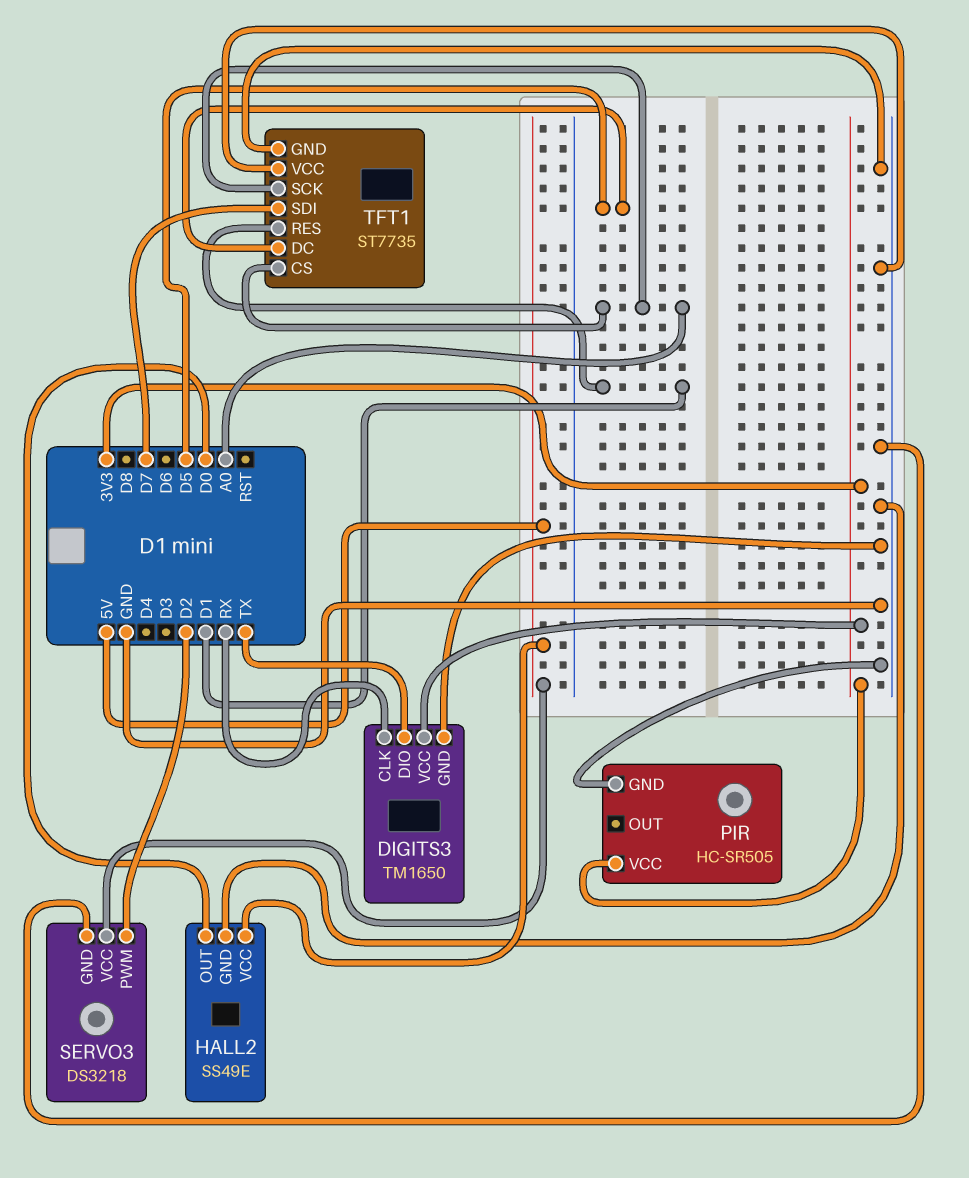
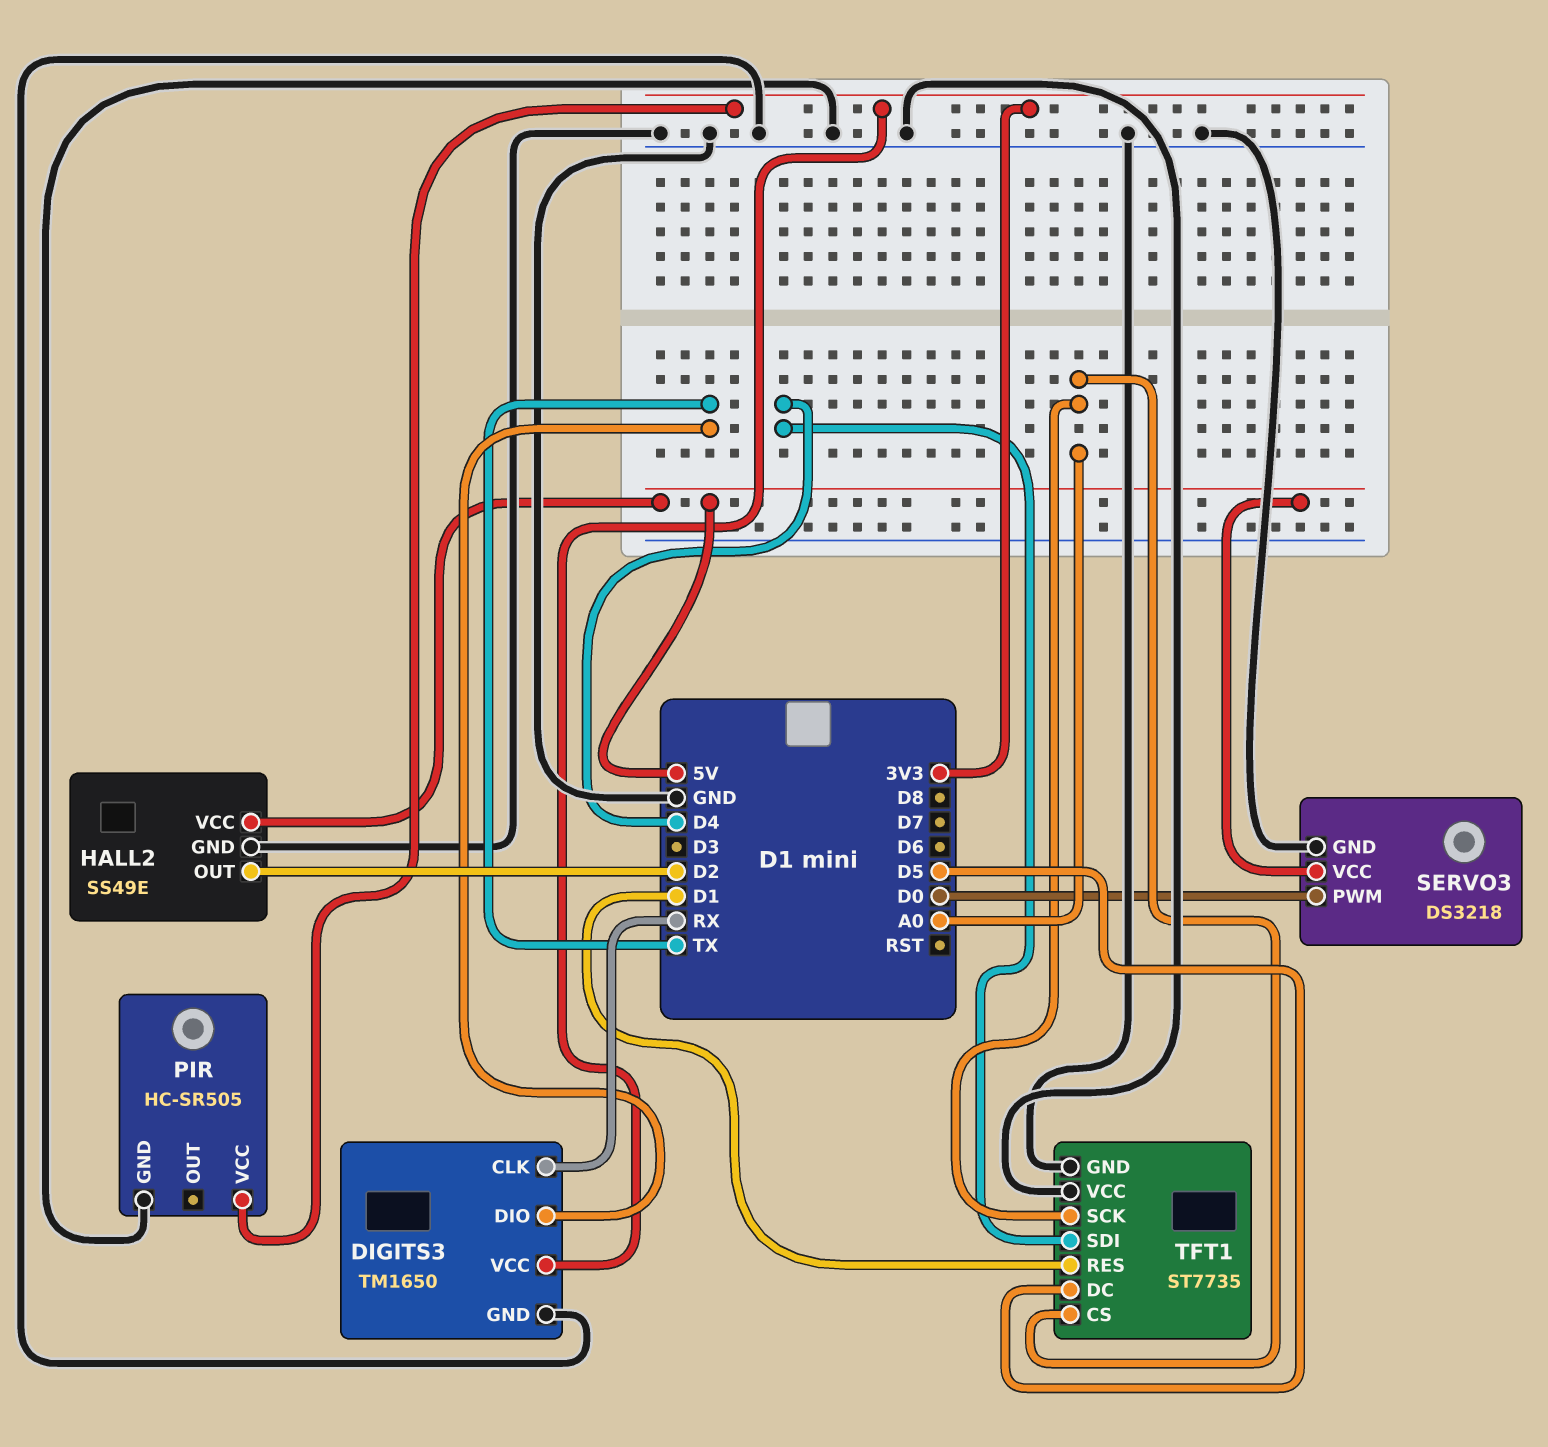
HALL2 pin OUT: D0 -> D2
SERVO3 pin PWM: D2 -> D0
TFT1 pin SDI: D7 -> D4

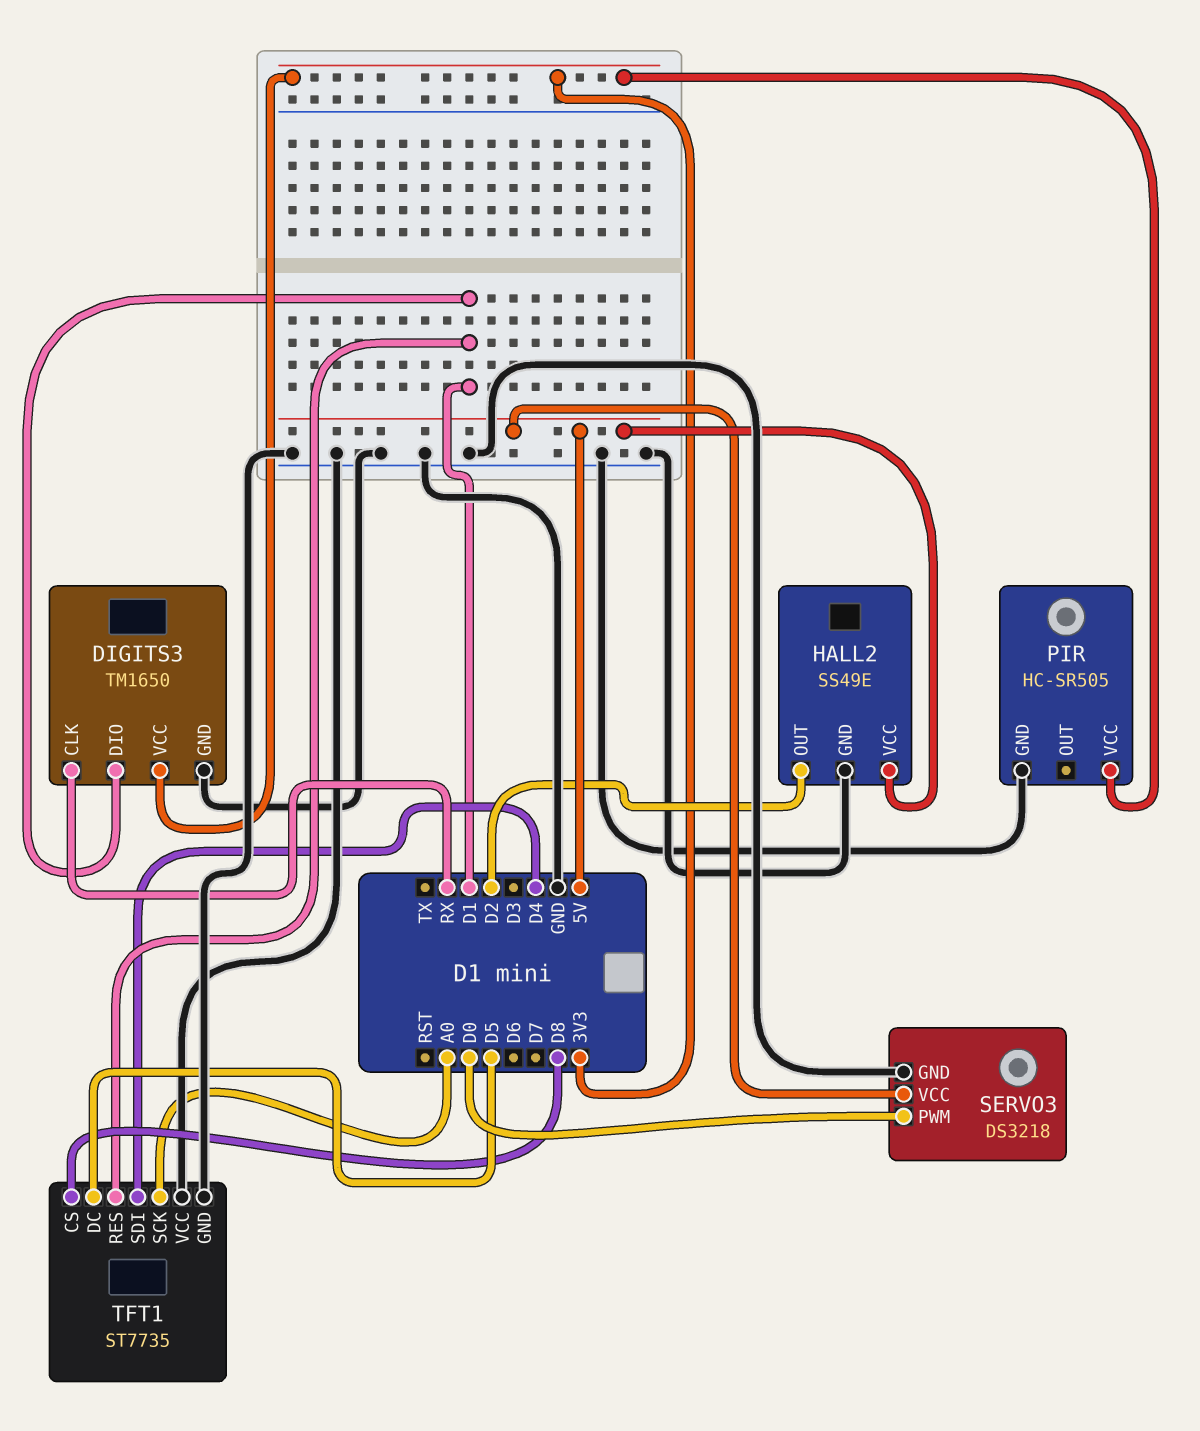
DIGITS3 pin DIO: TX -> D1
TFT1 pin CS: A0 -> D8

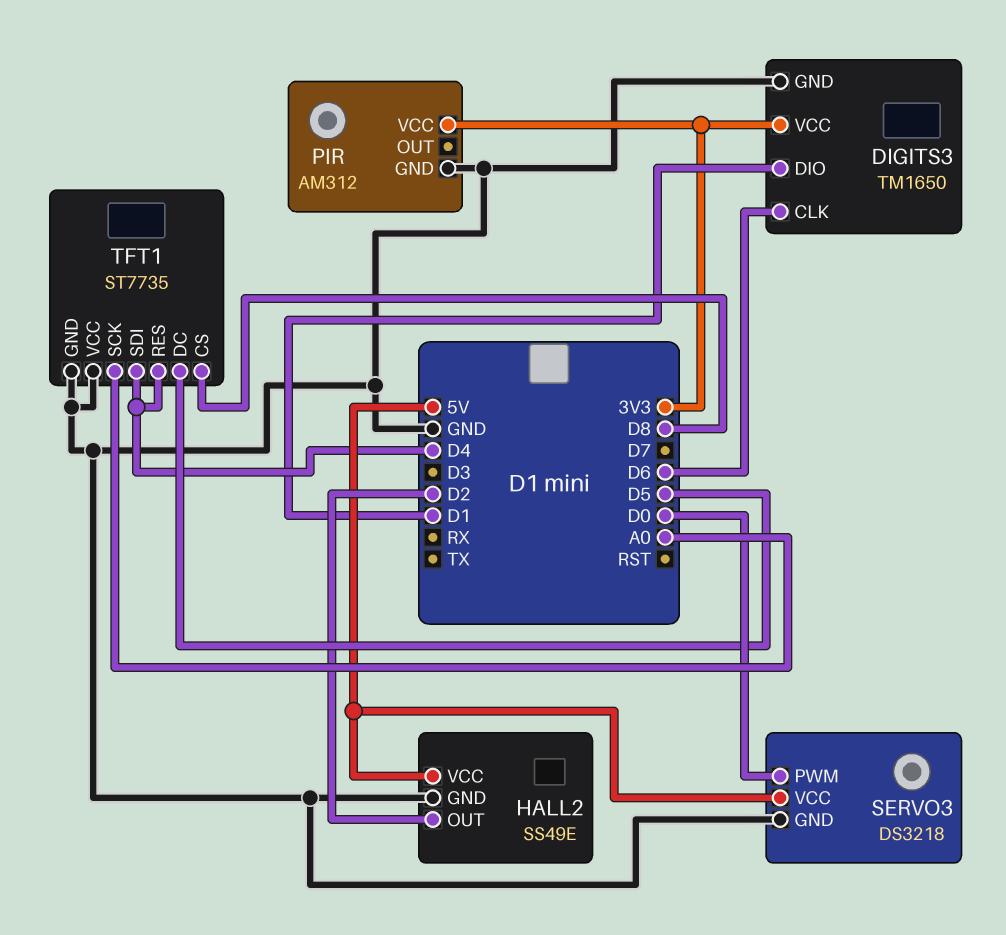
DIGITS3 pin CLK: RX -> D6
PIR: HC-SR505 -> AM312
TFT1 pin RES: D1 -> D4

